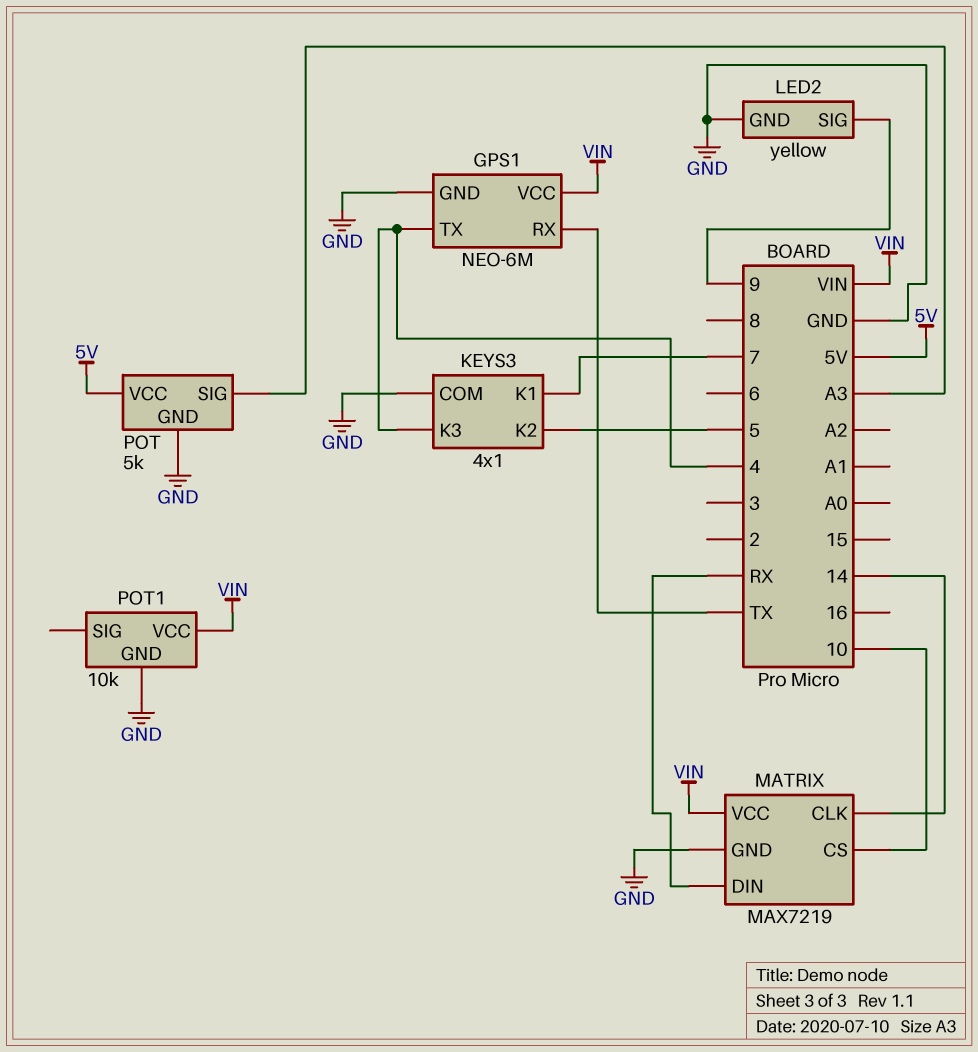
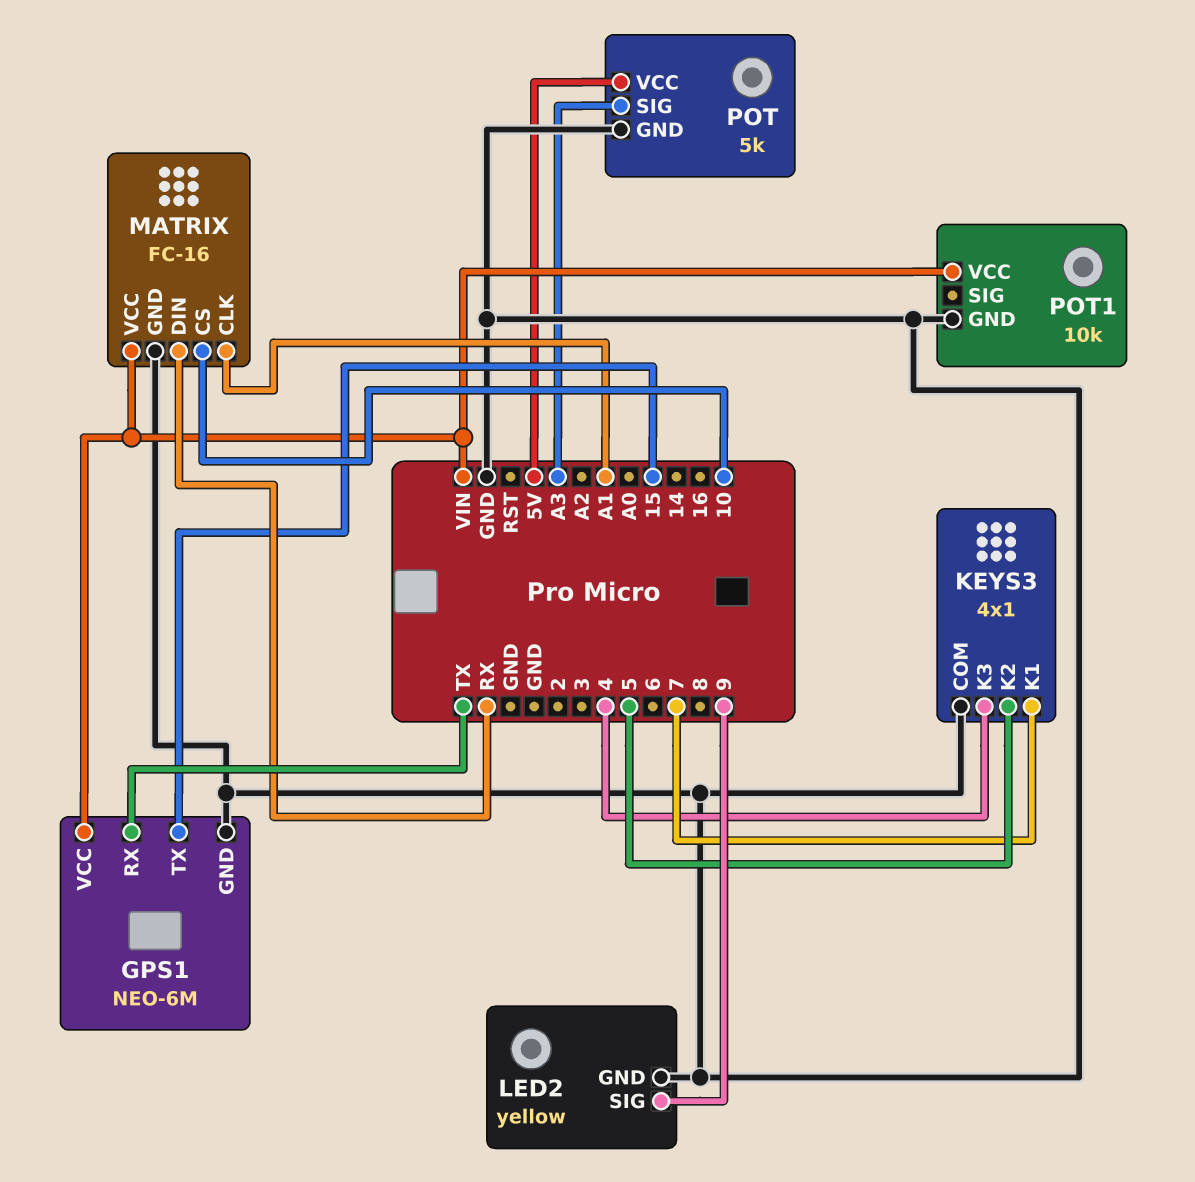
GPS1 pin TX: 4 -> 15
MATRIX: MAX7219 -> FC-16
MATRIX pin CLK: 14 -> A1

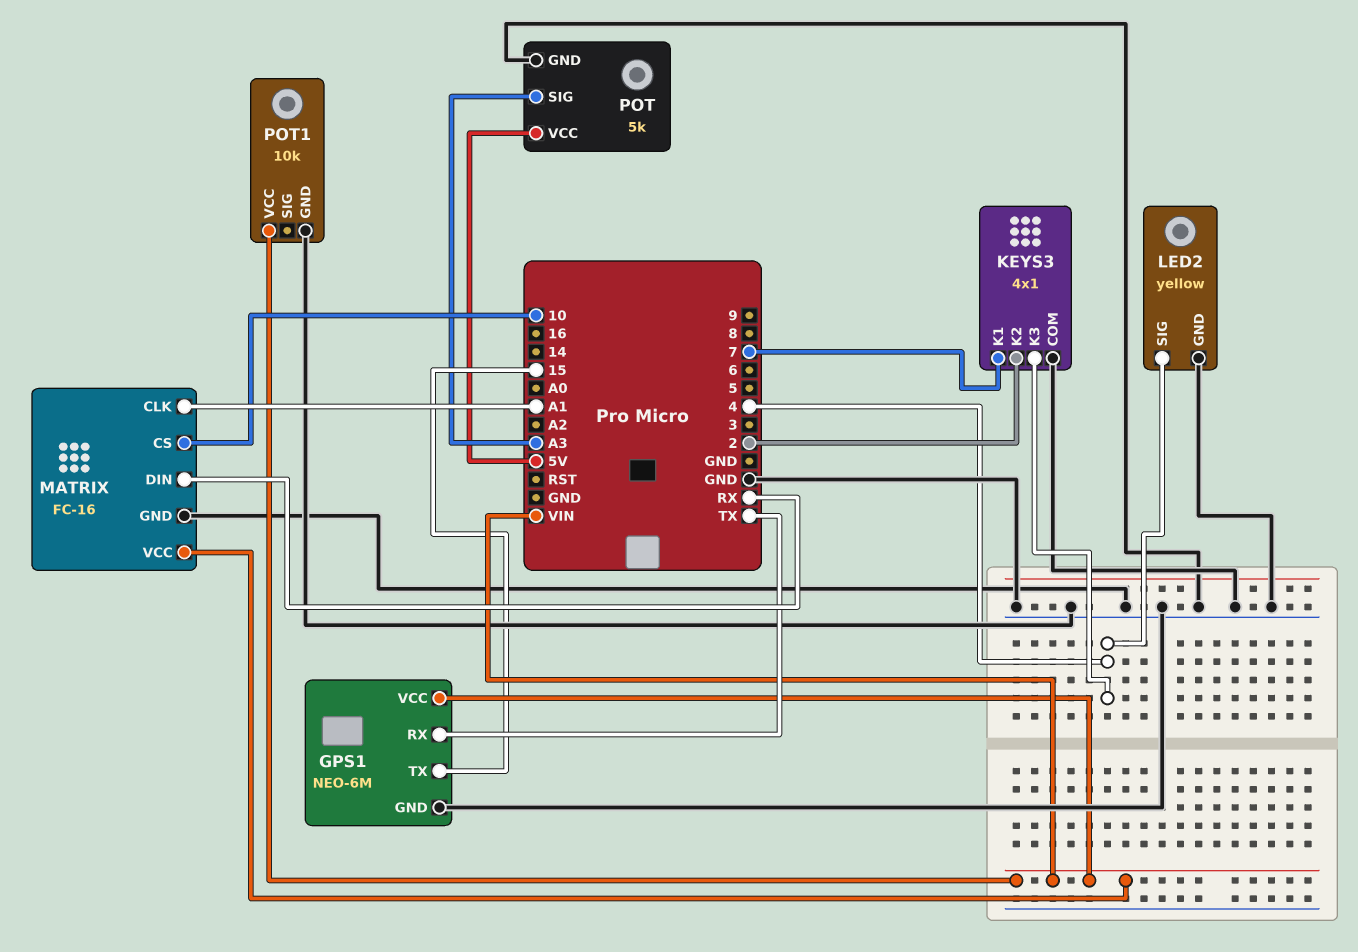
KEYS3 pin K2: 5 -> 2
LED2 pin SIG: 9 -> 4

